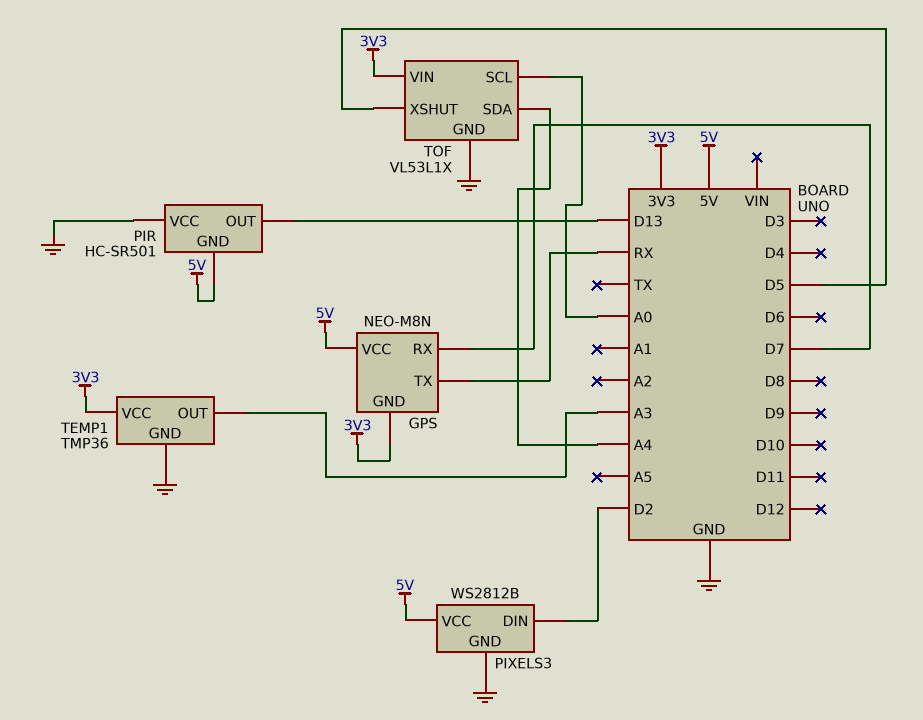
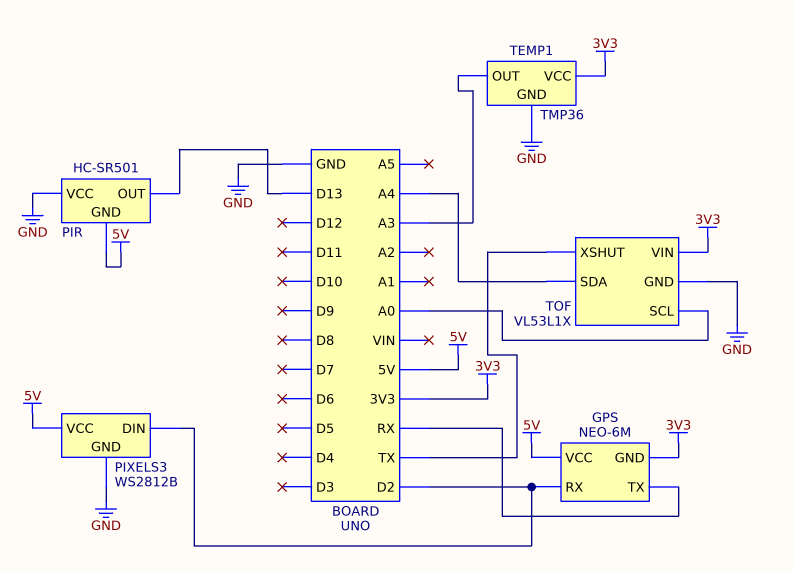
GPS: NEO-M8N -> NEO-6M
GPS pin RX: D7 -> D2
TOF pin XSHUT: D5 -> TX

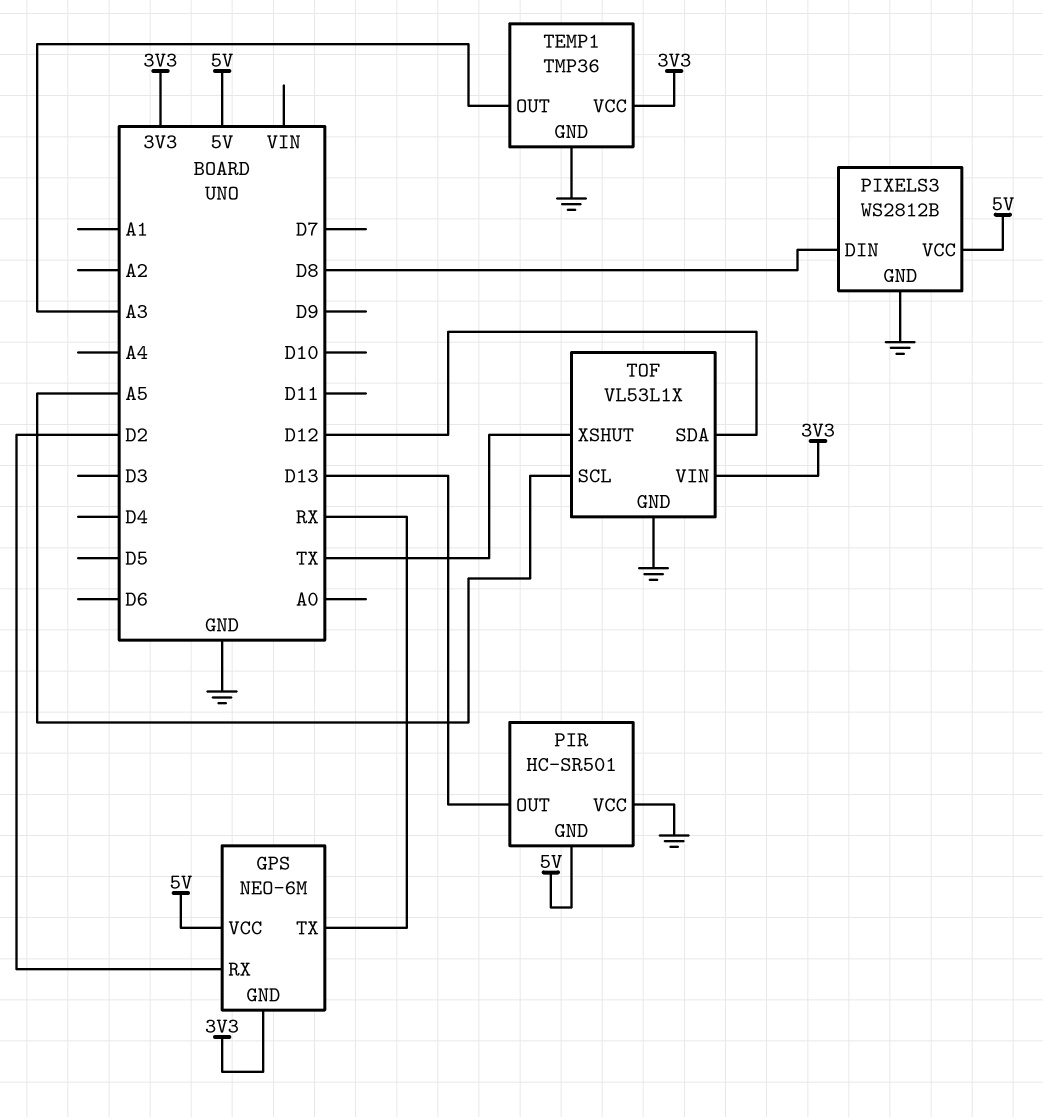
PIXELS3 pin DIN: D2 -> D8
TOF pin SCL: A0 -> A5
TOF pin SDA: A4 -> D12

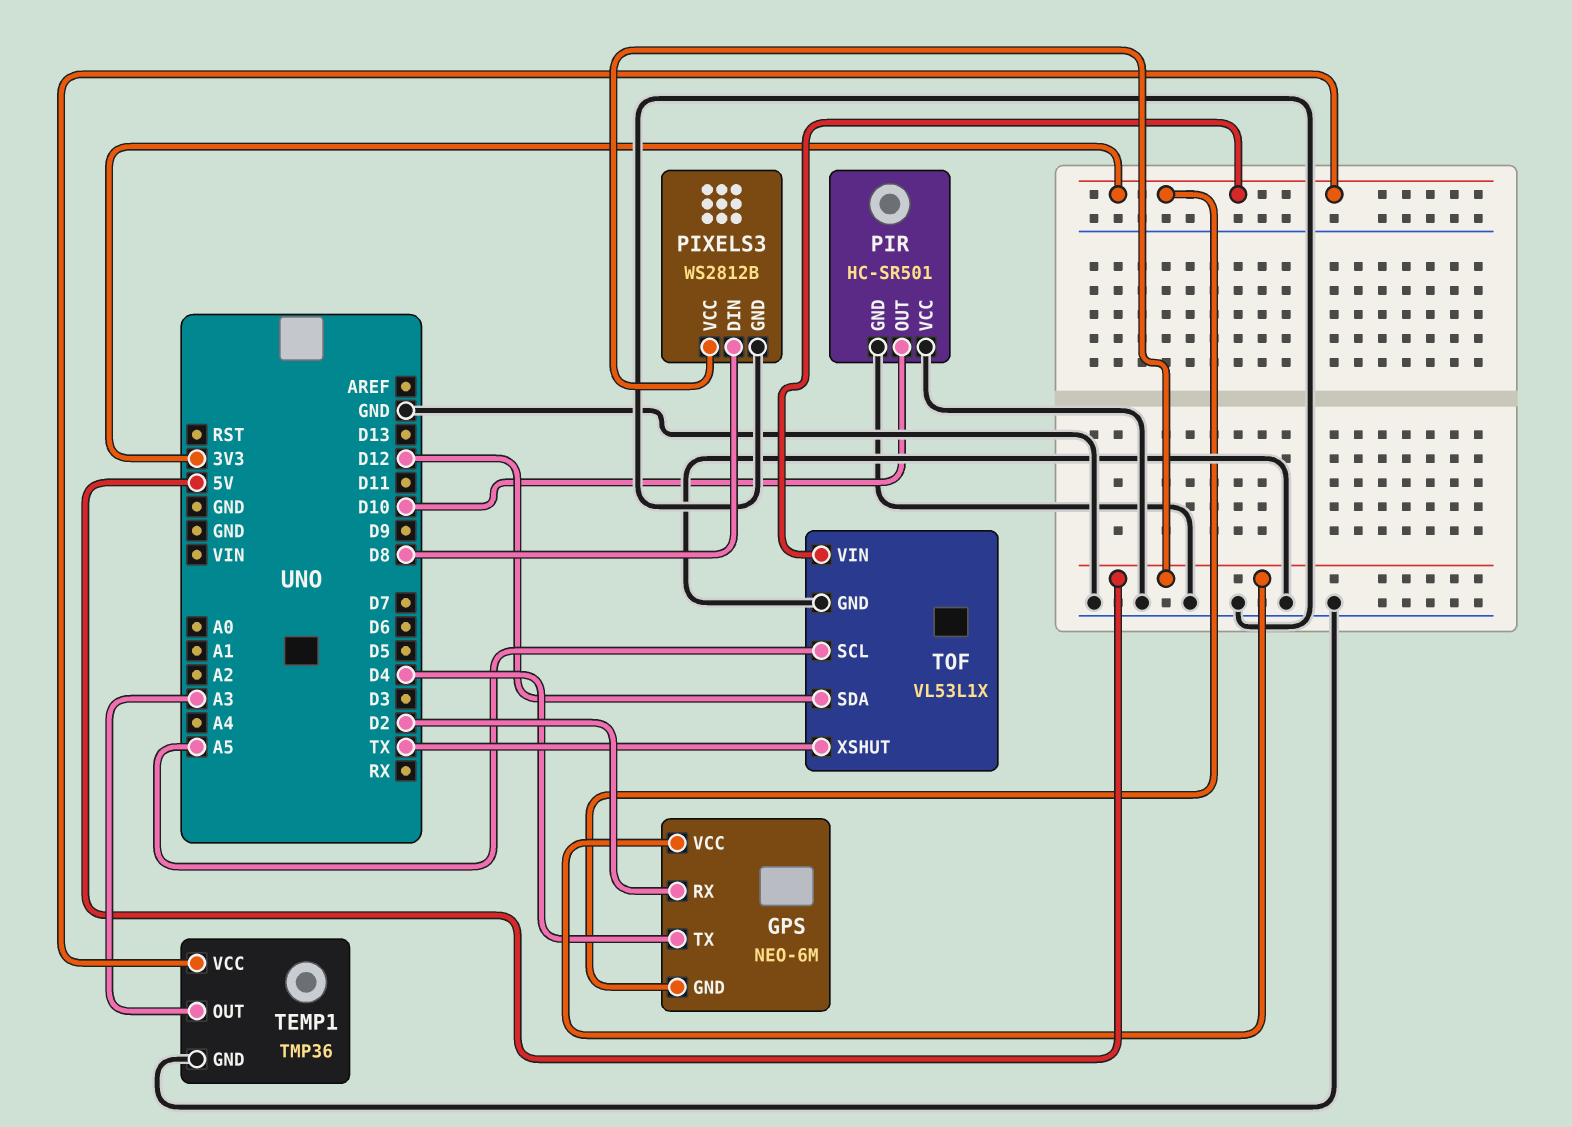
GPS pin TX: RX -> D4
PIR pin GND: 5V -> GND
PIR pin OUT: D13 -> D10

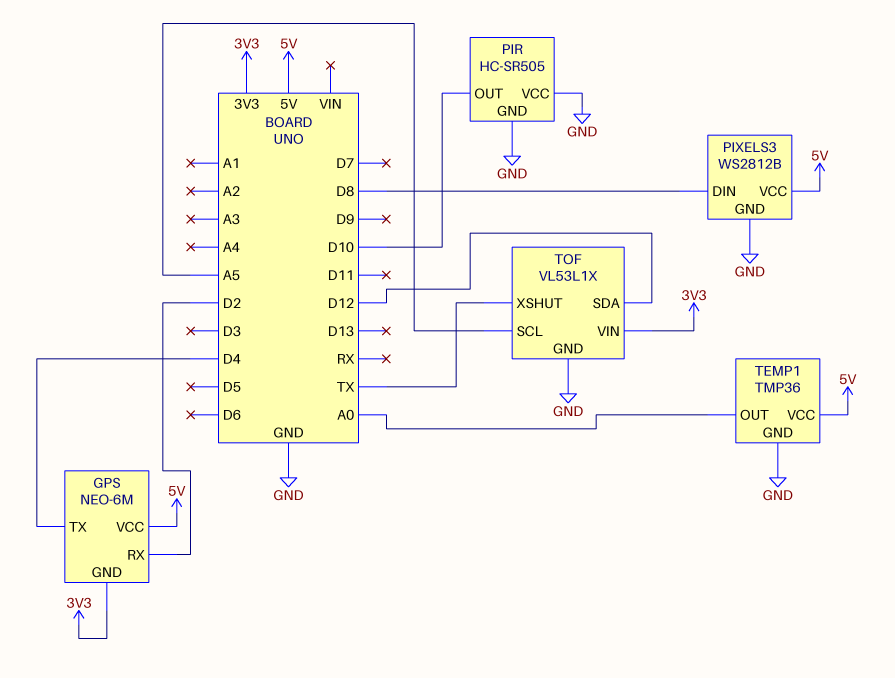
PIR: HC-SR501 -> HC-SR505
TEMP1 pin OUT: A3 -> A0
TEMP1 pin VCC: 3V3 -> 5V

